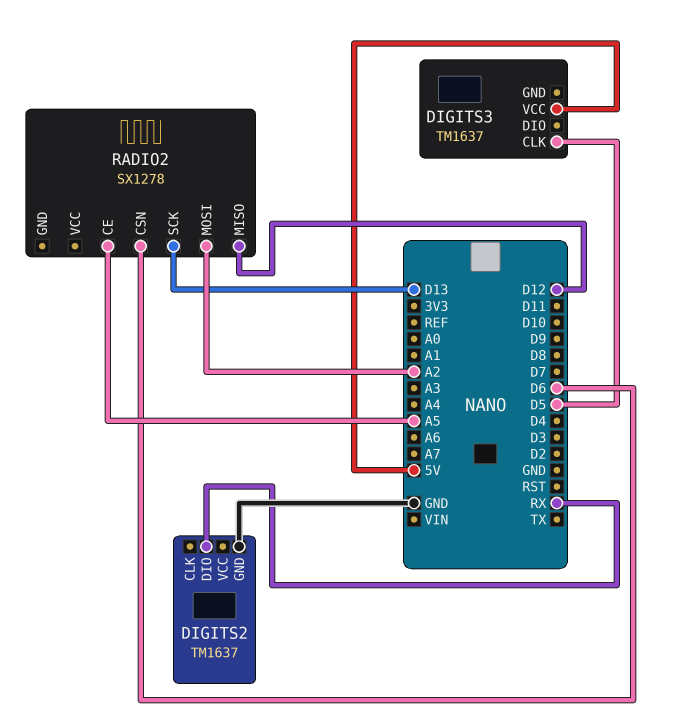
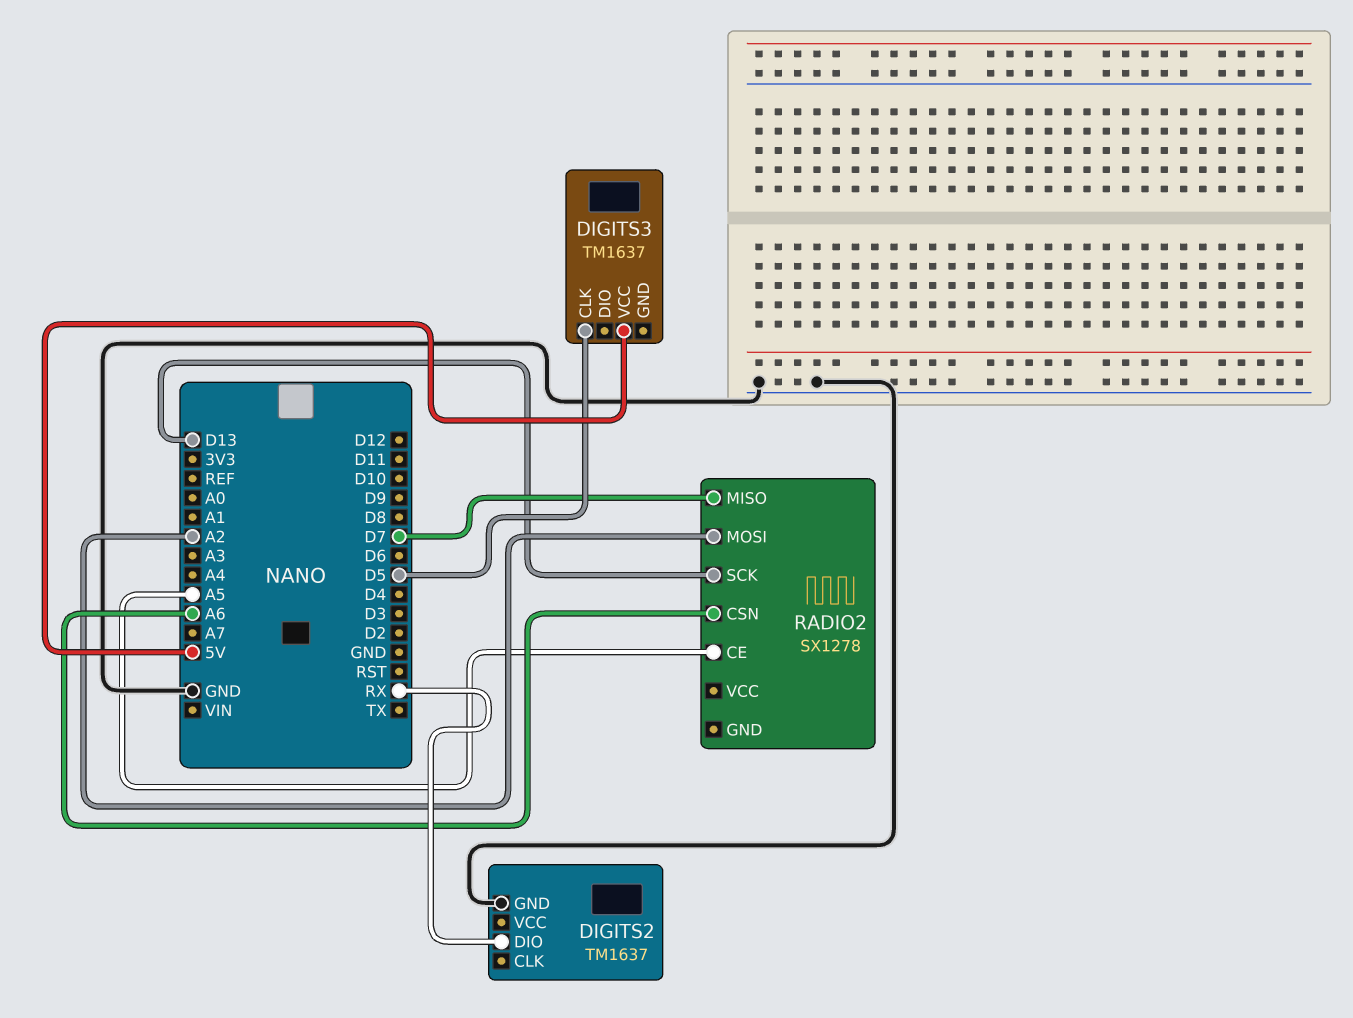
RADIO2 pin CSN: D6 -> A6
RADIO2 pin MISO: D12 -> D7

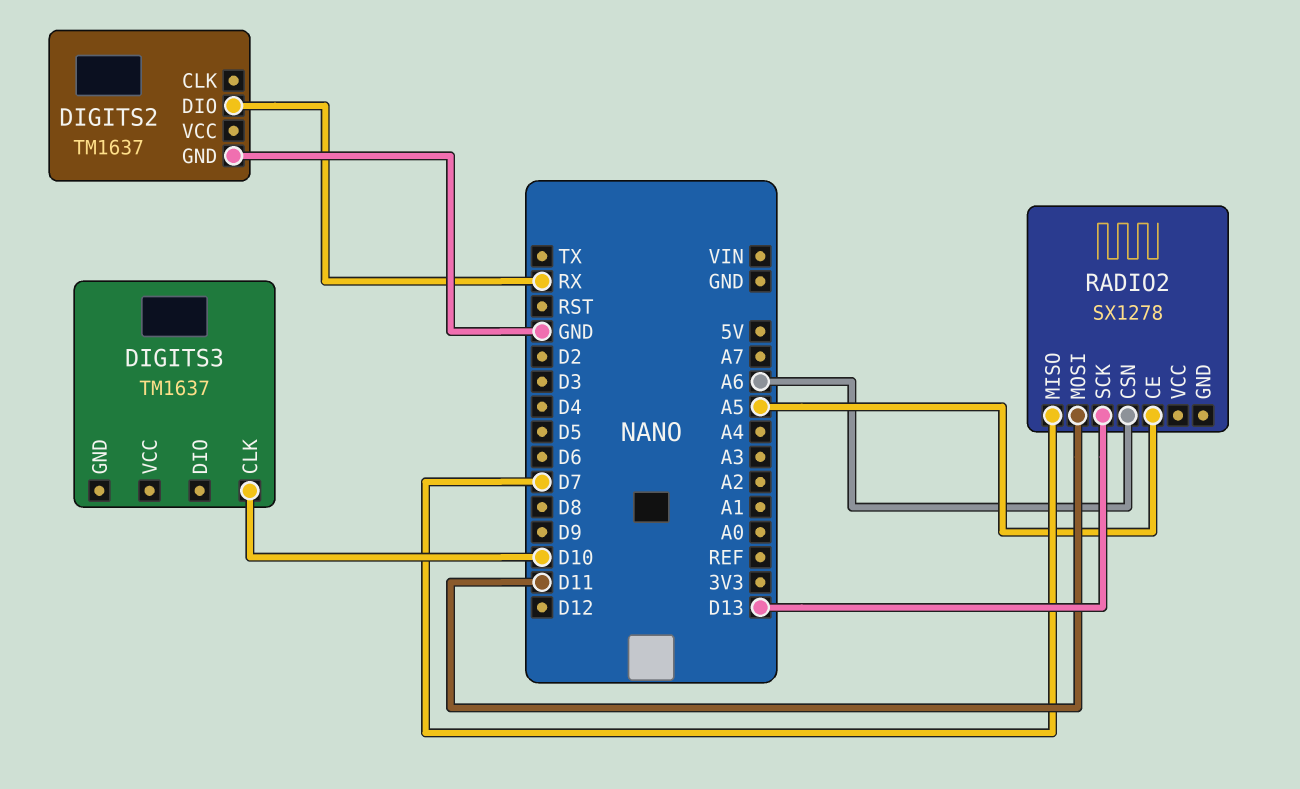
DIGITS3 pin CLK: D5 -> D10
DIGITS3 pin VCC: 5V -> none
RADIO2 pin MOSI: A2 -> D11

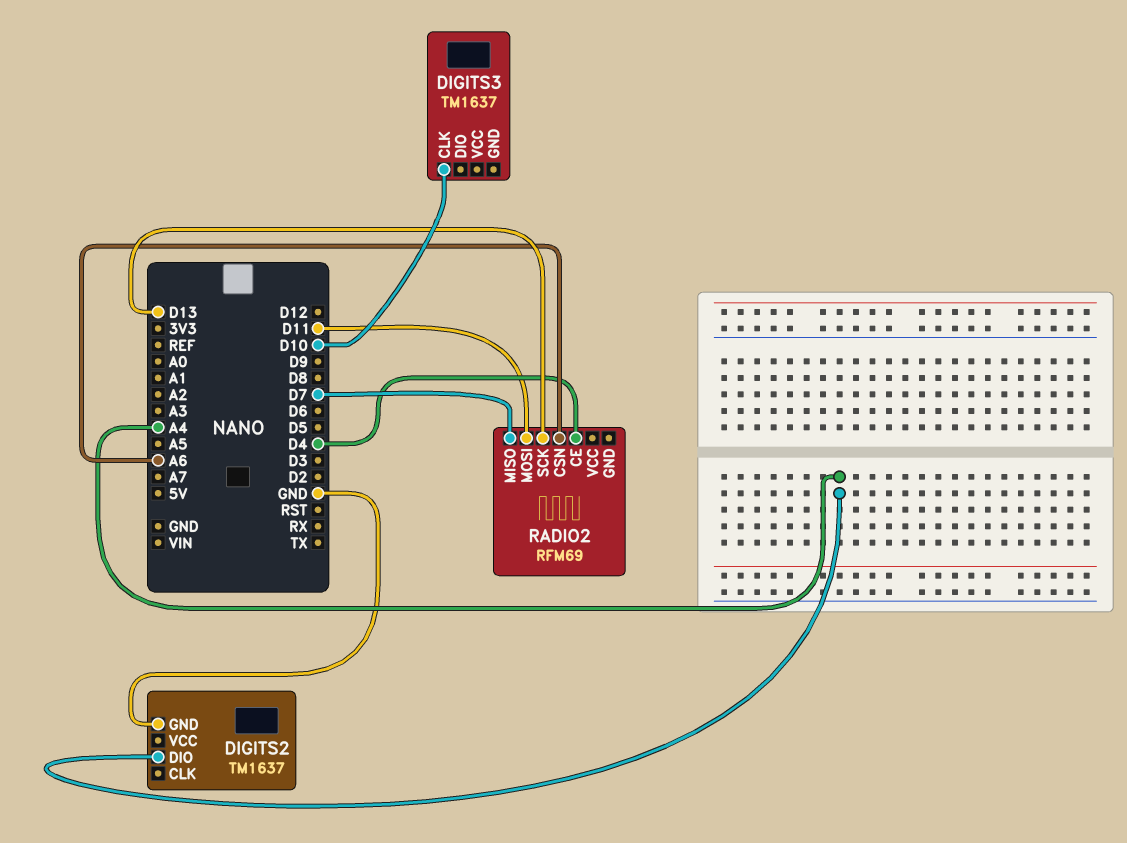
DIGITS2 pin DIO: RX -> A4
RADIO2: SX1278 -> RFM69
RADIO2 pin CE: A5 -> D4

